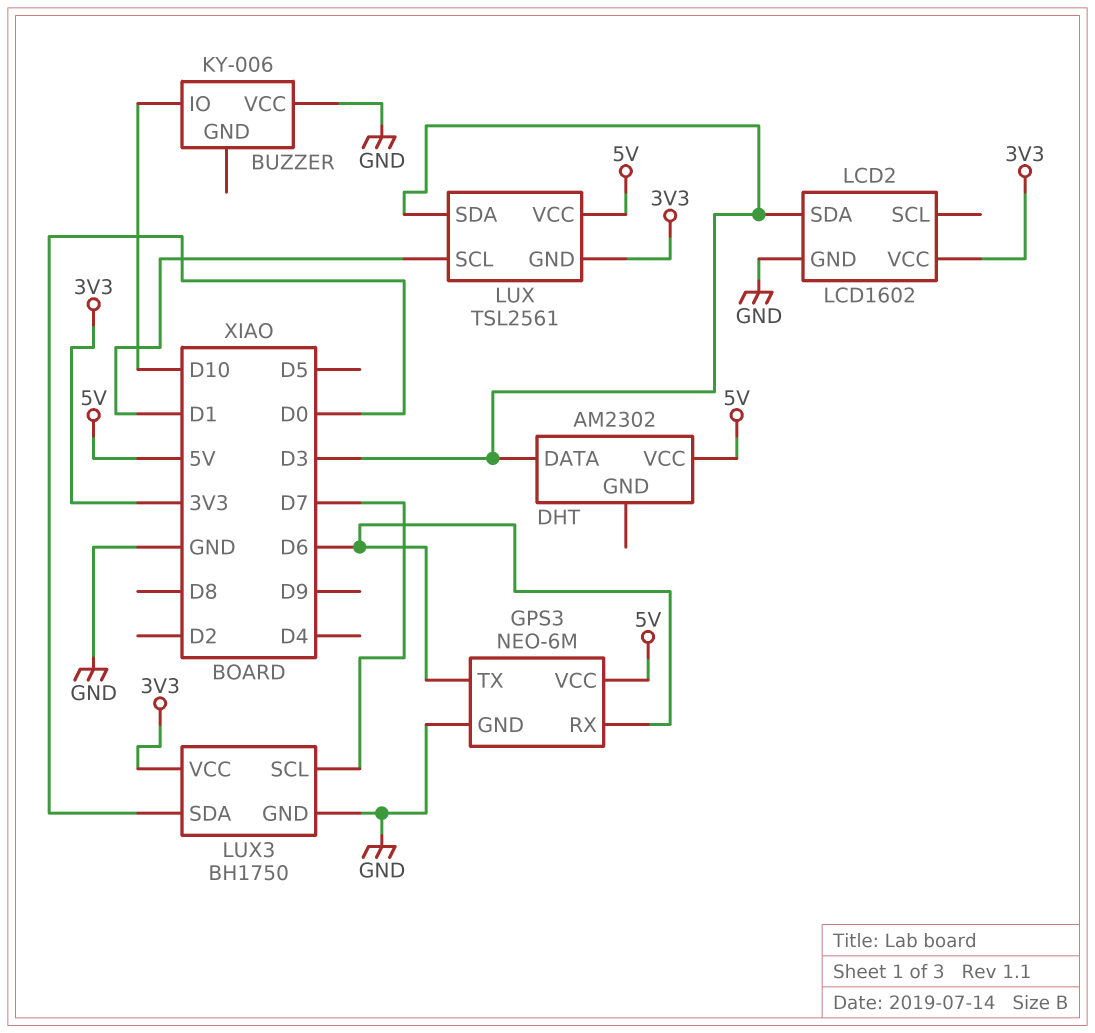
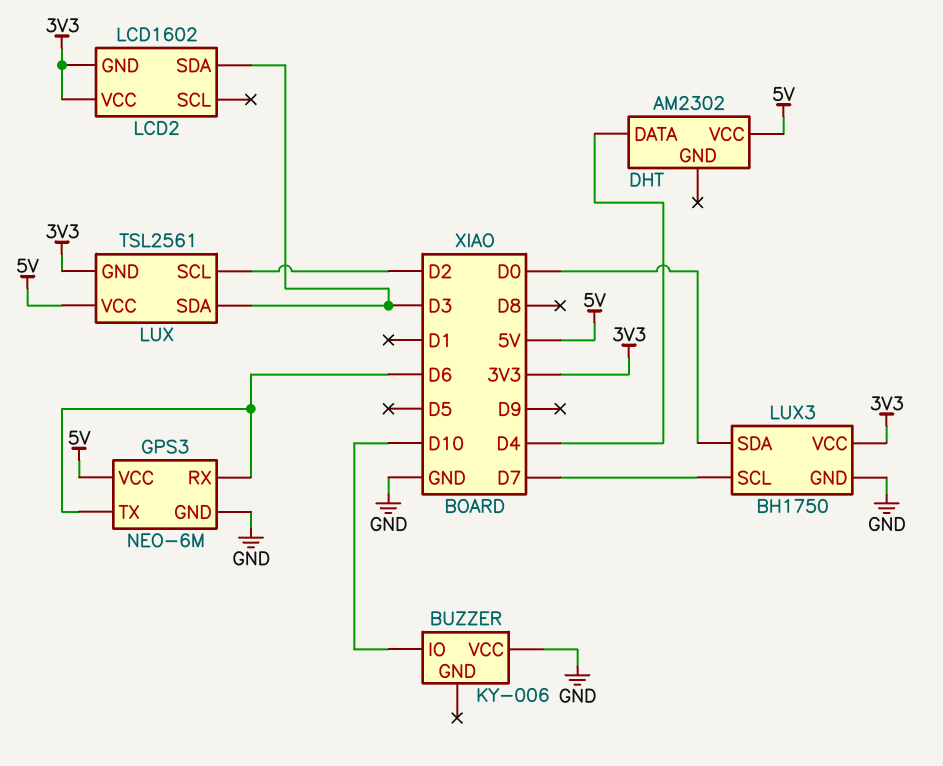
DHT pin DATA: D3 -> D4
LCD2 pin GND: GND -> 3V3
LUX pin SCL: D1 -> D2

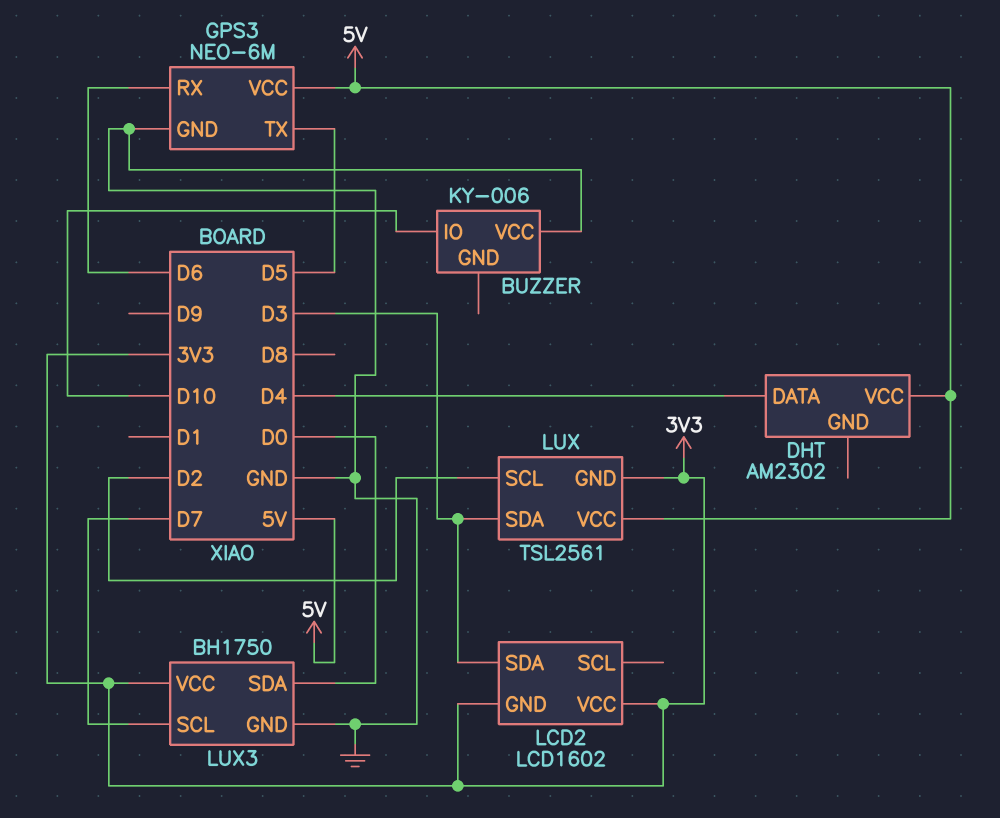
GPS3 pin TX: D6 -> D5

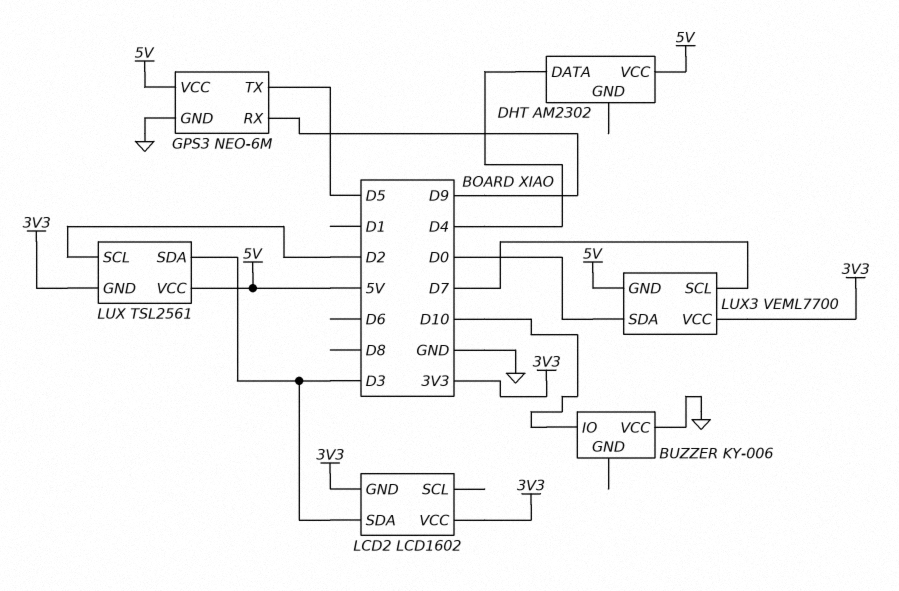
GPS3 pin RX: D6 -> D9
LUX3: BH1750 -> VEML7700
LUX3 pin GND: GND -> 5V

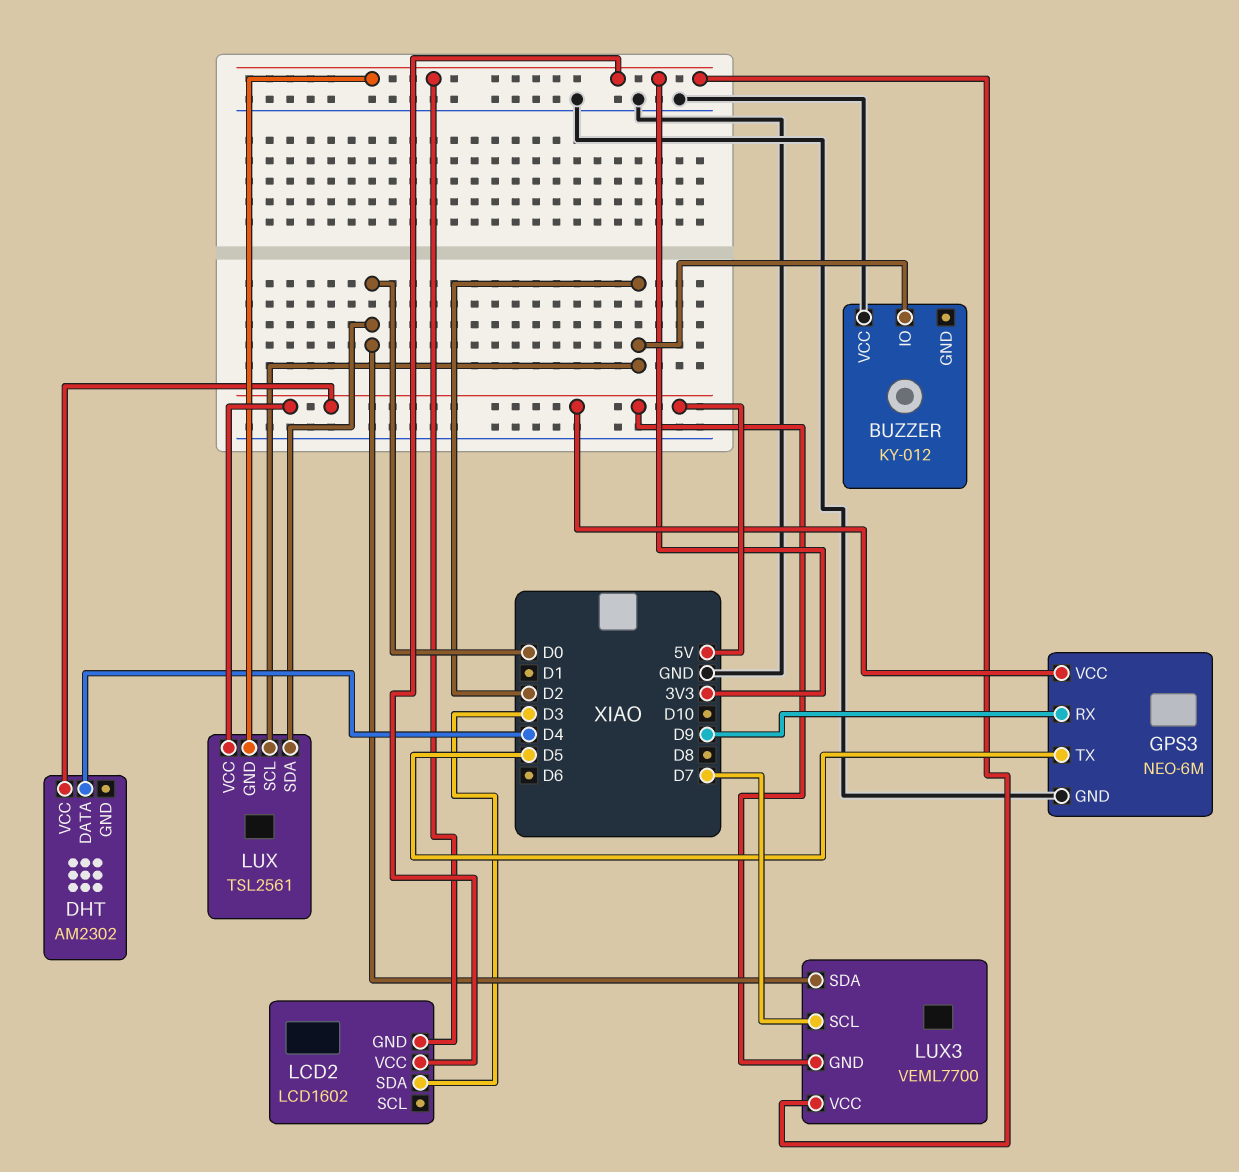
BUZZER: KY-006 -> KY-012
BUZZER pin IO: D10 -> D2
LUX pin SDA: D3 -> D0

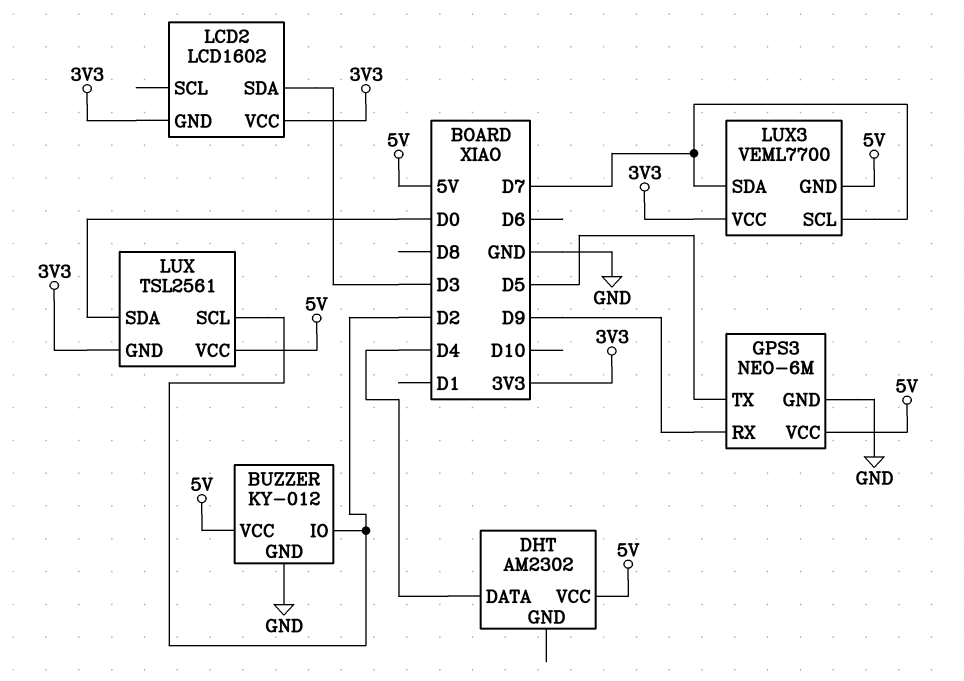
BUZZER pin GND: none -> GND
BUZZER pin VCC: GND -> 5V
LUX3 pin SDA: D0 -> D7

